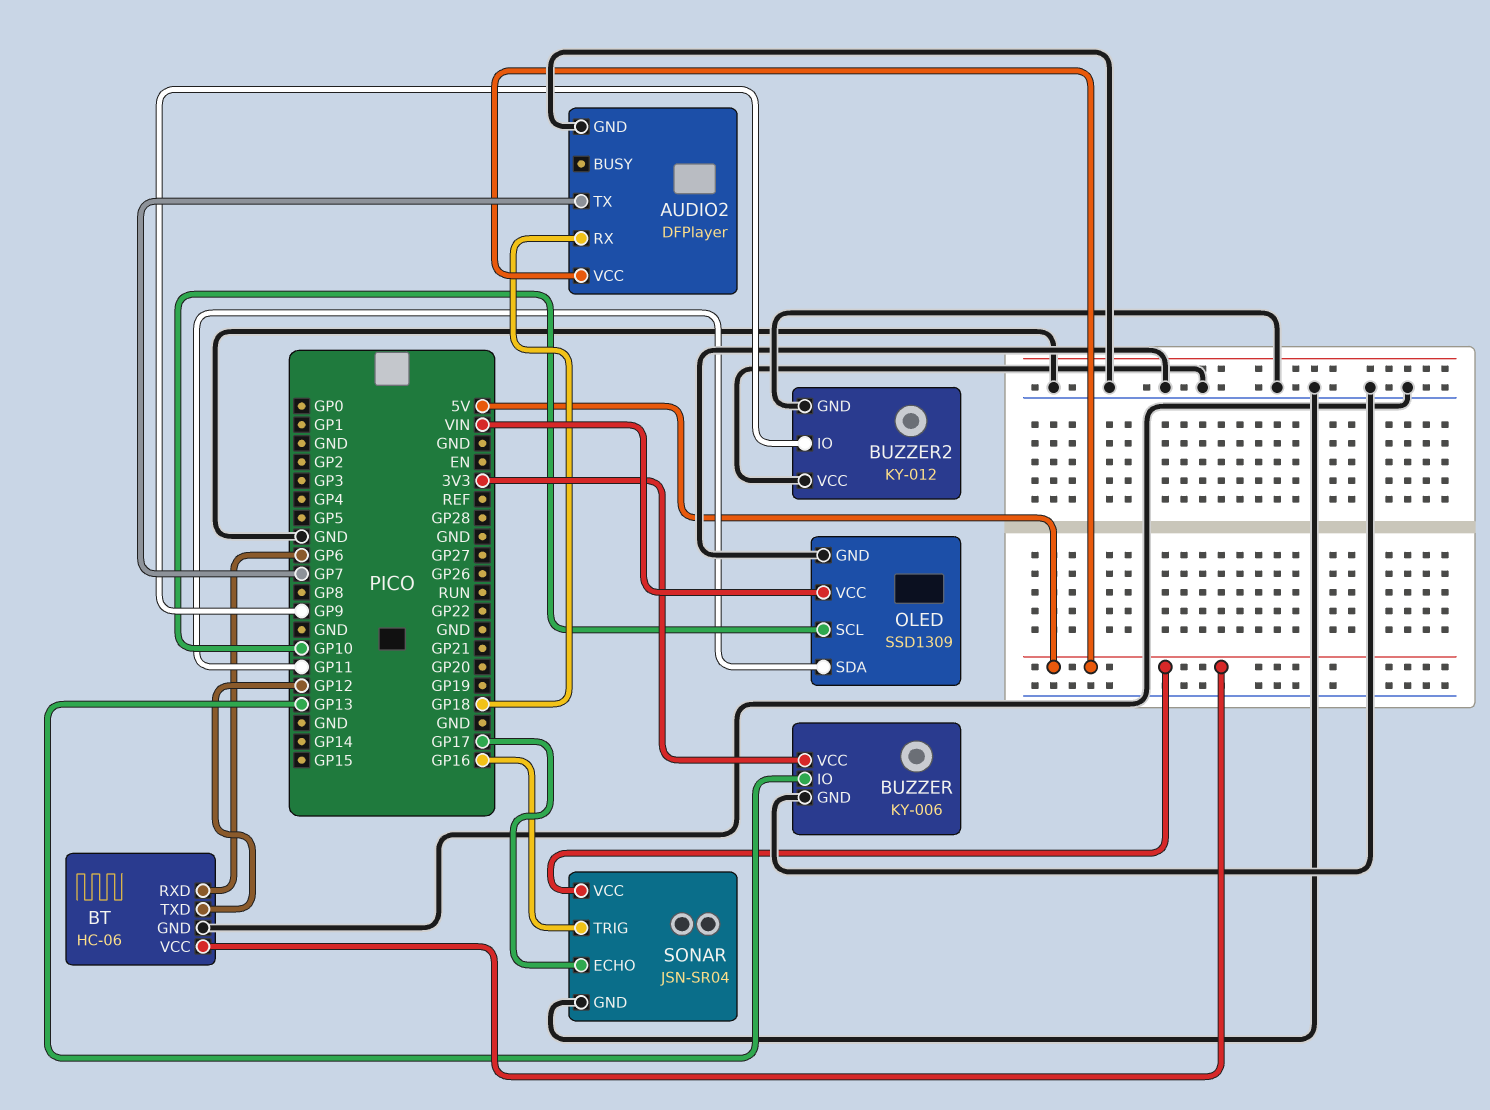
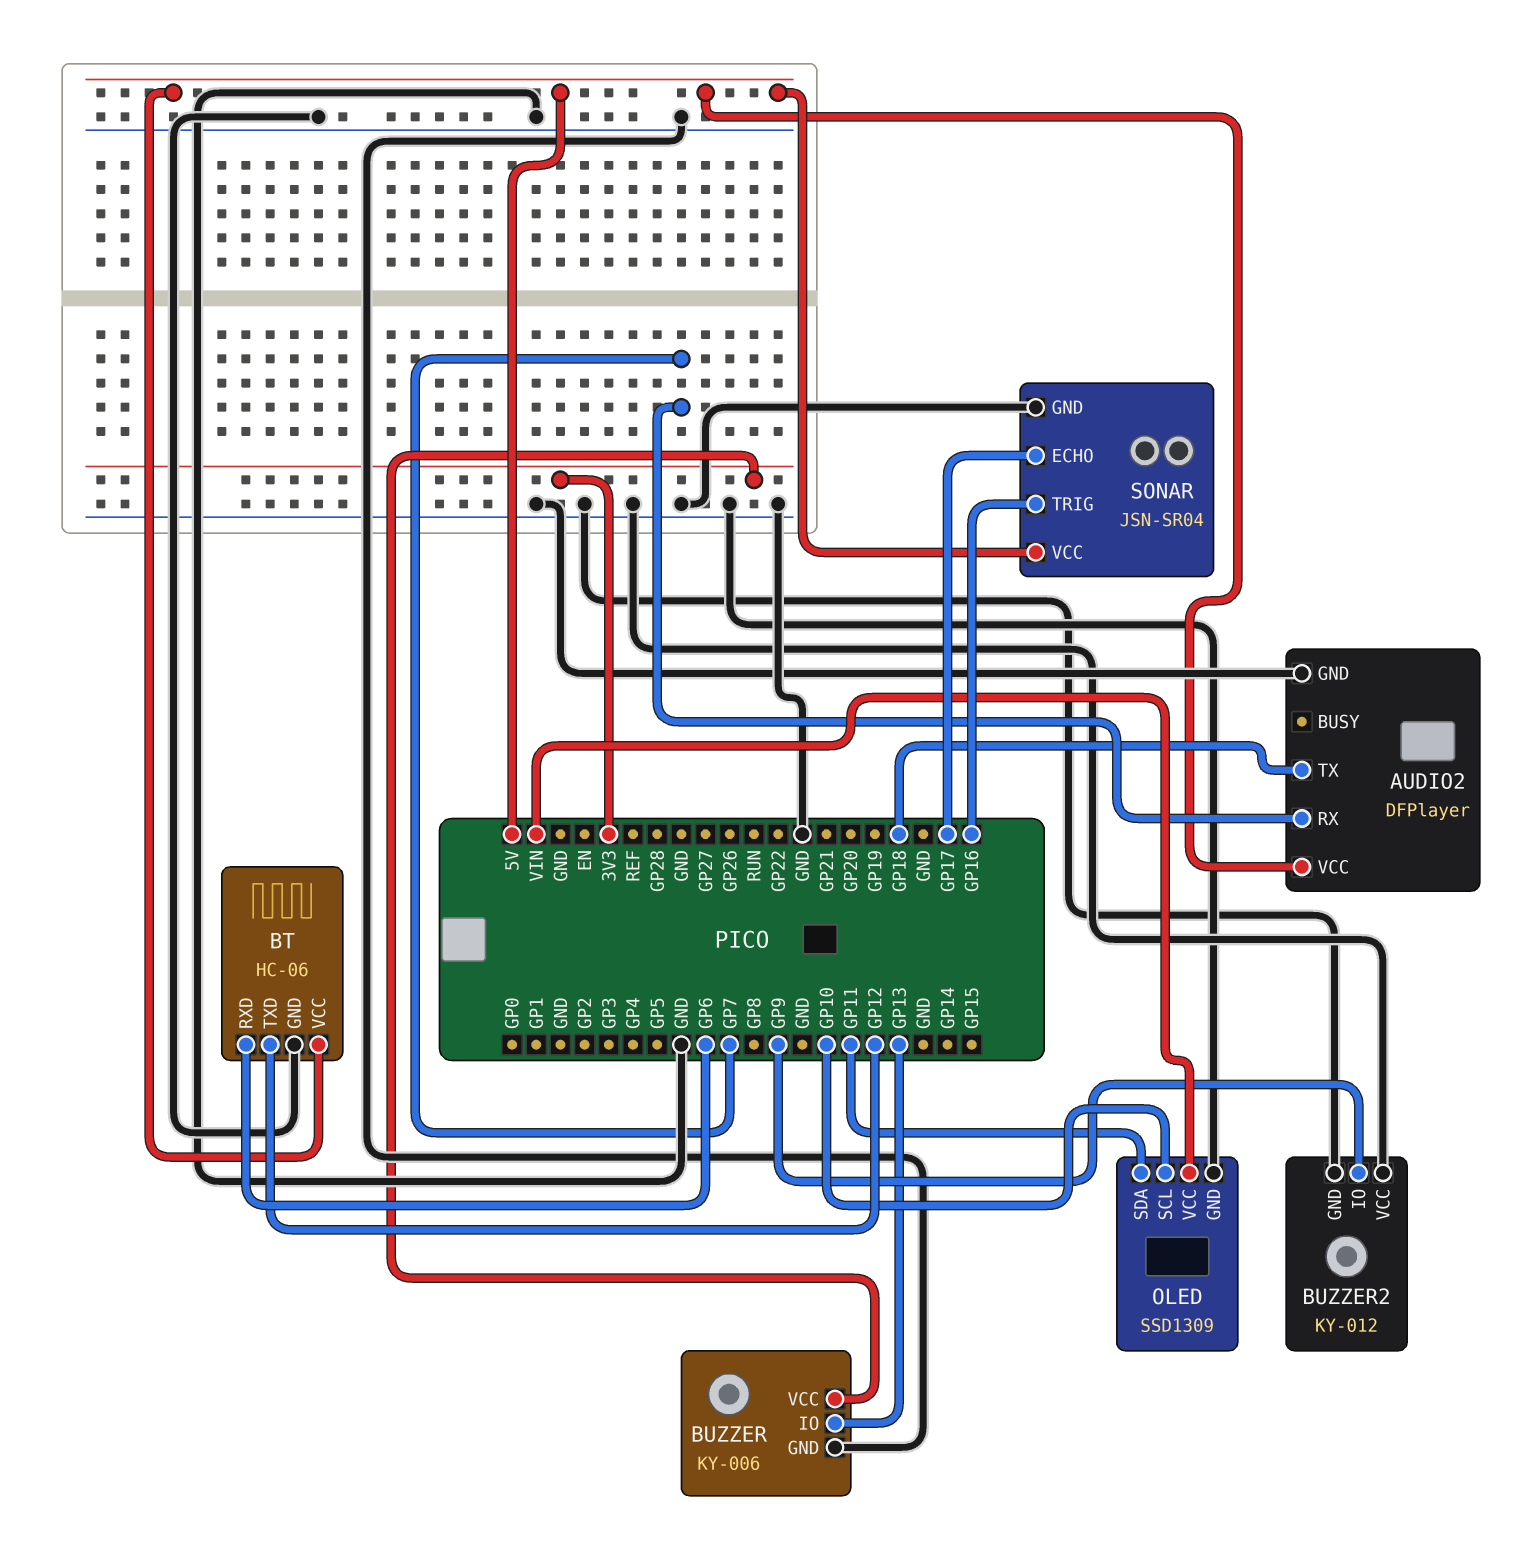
AUDIO2 pin RX: GP18 -> GP7
AUDIO2 pin TX: GP7 -> GP18

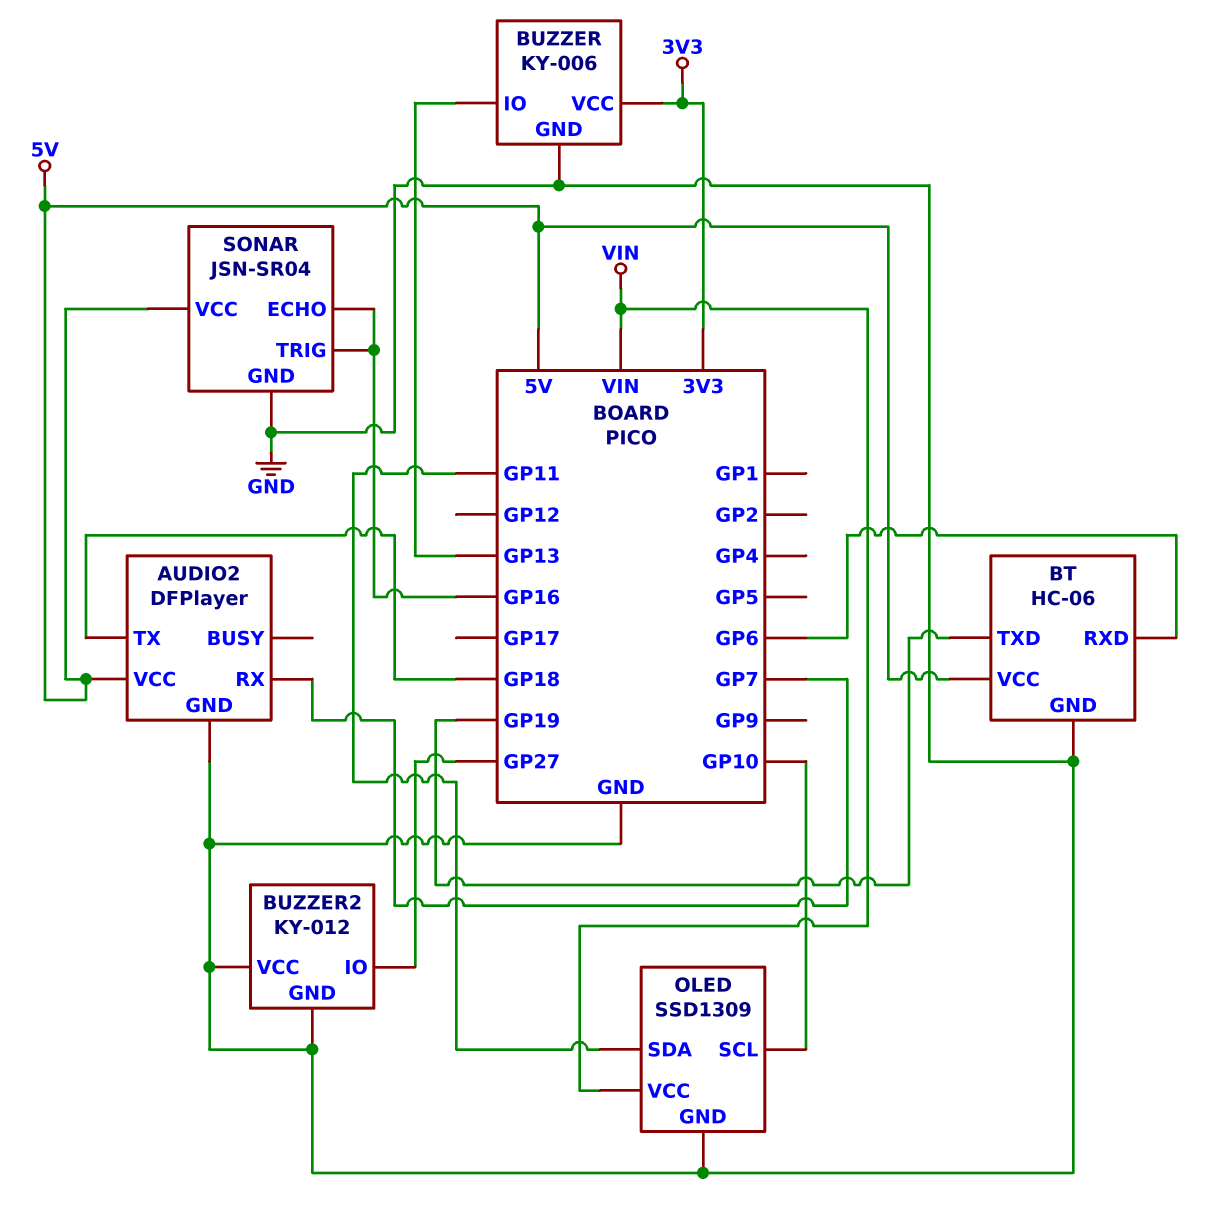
BT pin TXD: GP12 -> GP19
BUZZER2 pin IO: GP9 -> GP27
SONAR pin ECHO: GP17 -> GP16

